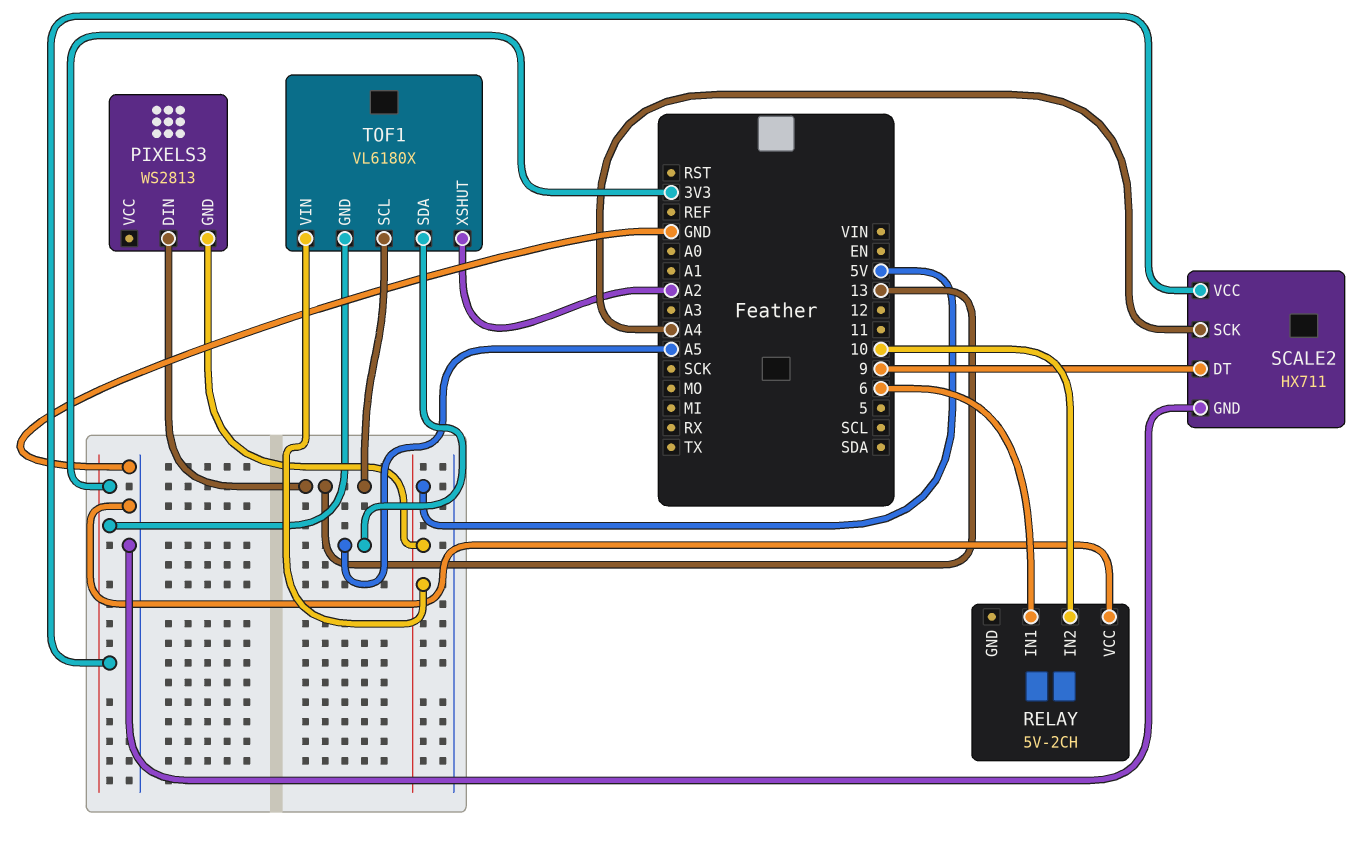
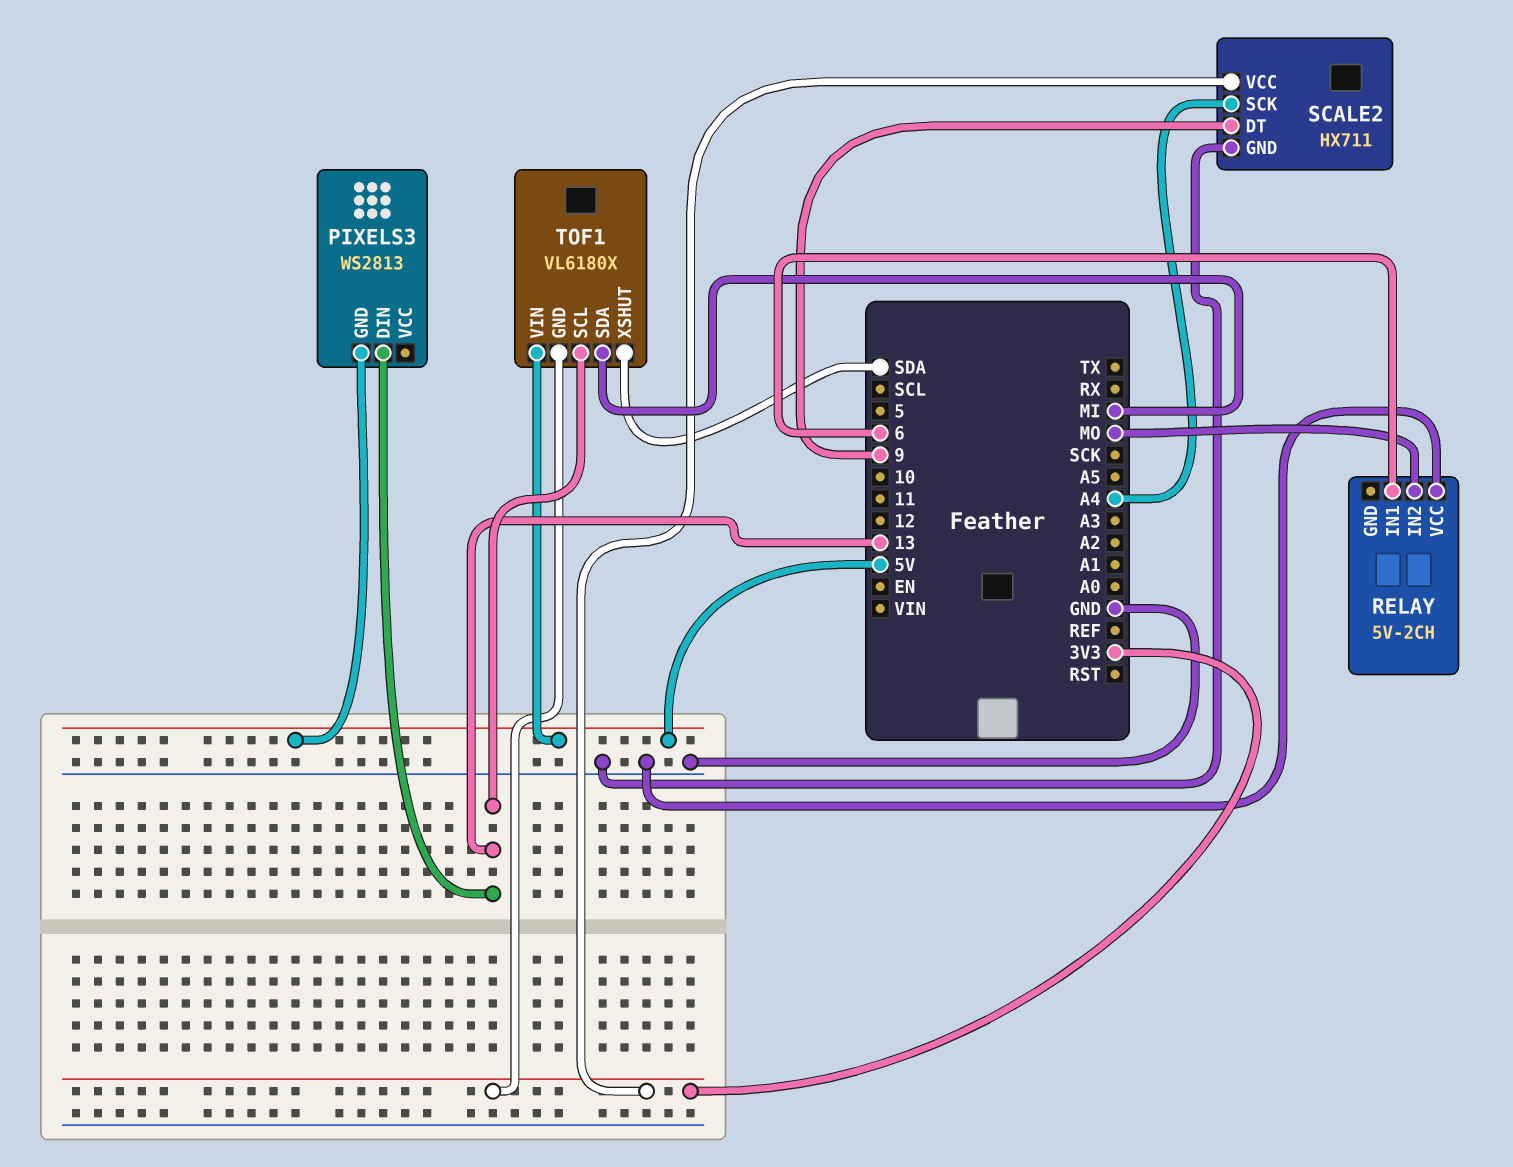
RELAY pin IN2: 10 -> MO
TOF1 pin SDA: A5 -> MI
TOF1 pin XSHUT: A2 -> SDA

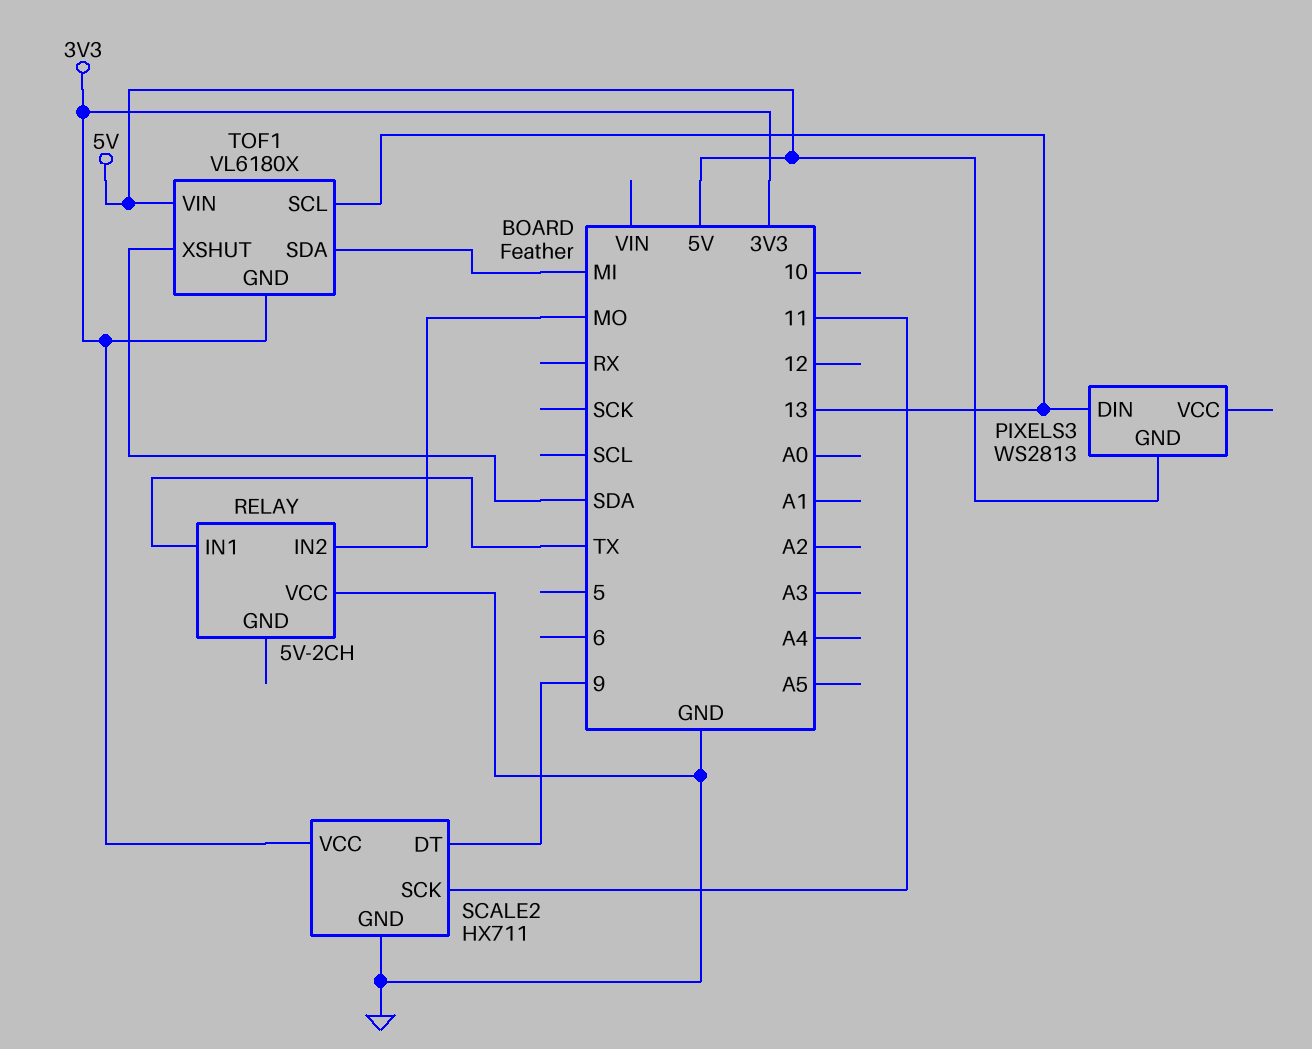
RELAY pin IN1: 6 -> TX
SCALE2 pin SCK: A4 -> 11

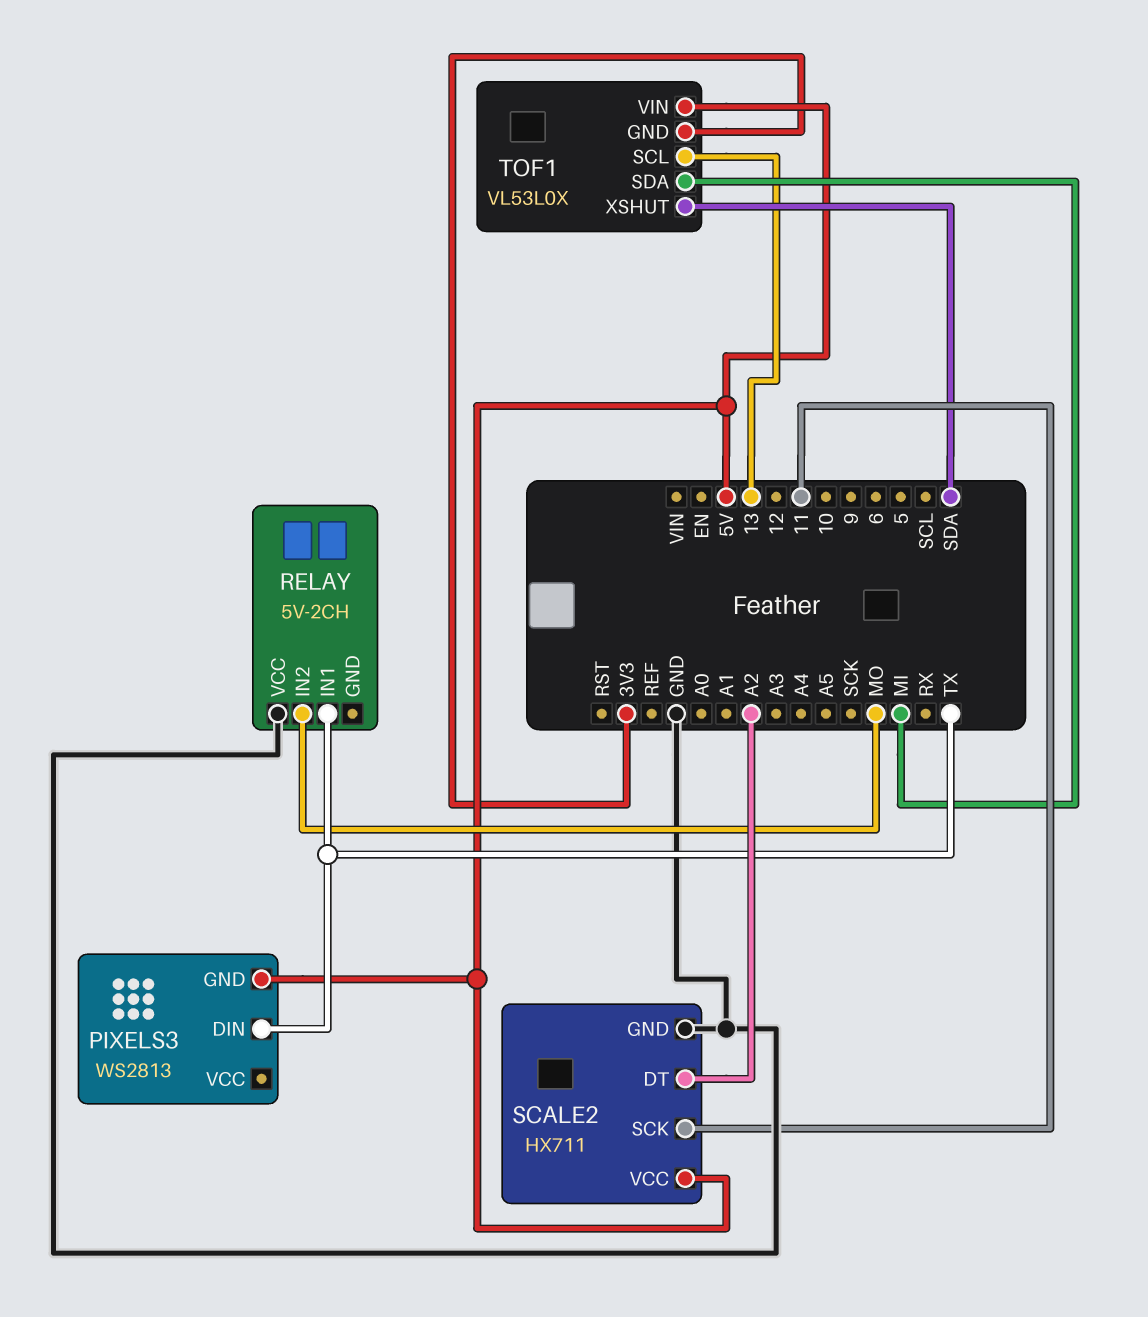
PIXELS3 pin DIN: 13 -> TX
SCALE2 pin DT: 9 -> A2
SCALE2 pin VCC: 3V3 -> 5V
TOF1: VL6180X -> VL53L0X

